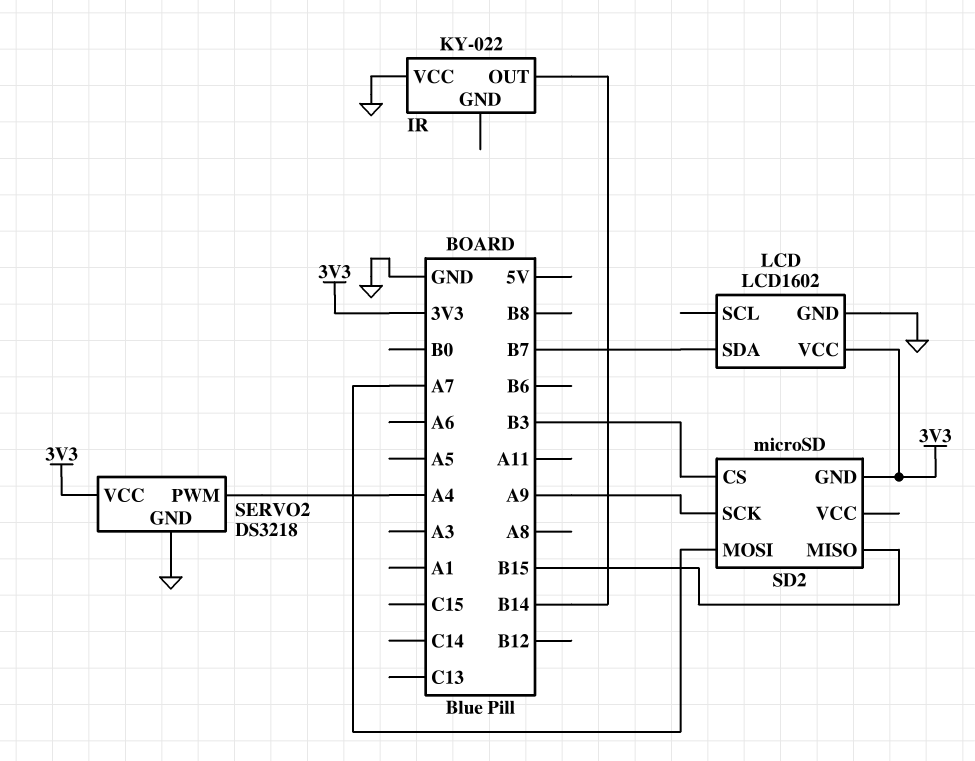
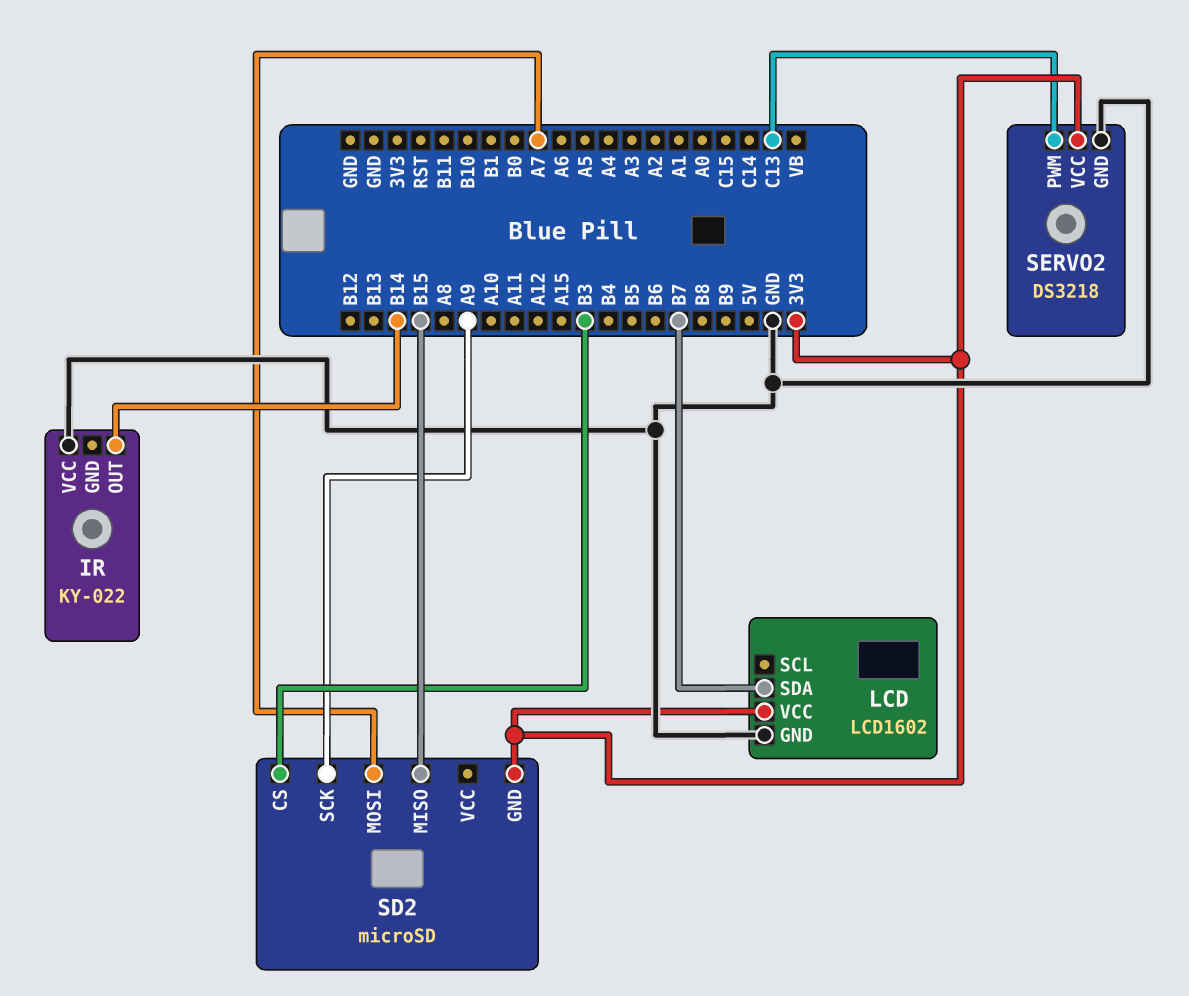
SERVO2 pin PWM: A4 -> C13

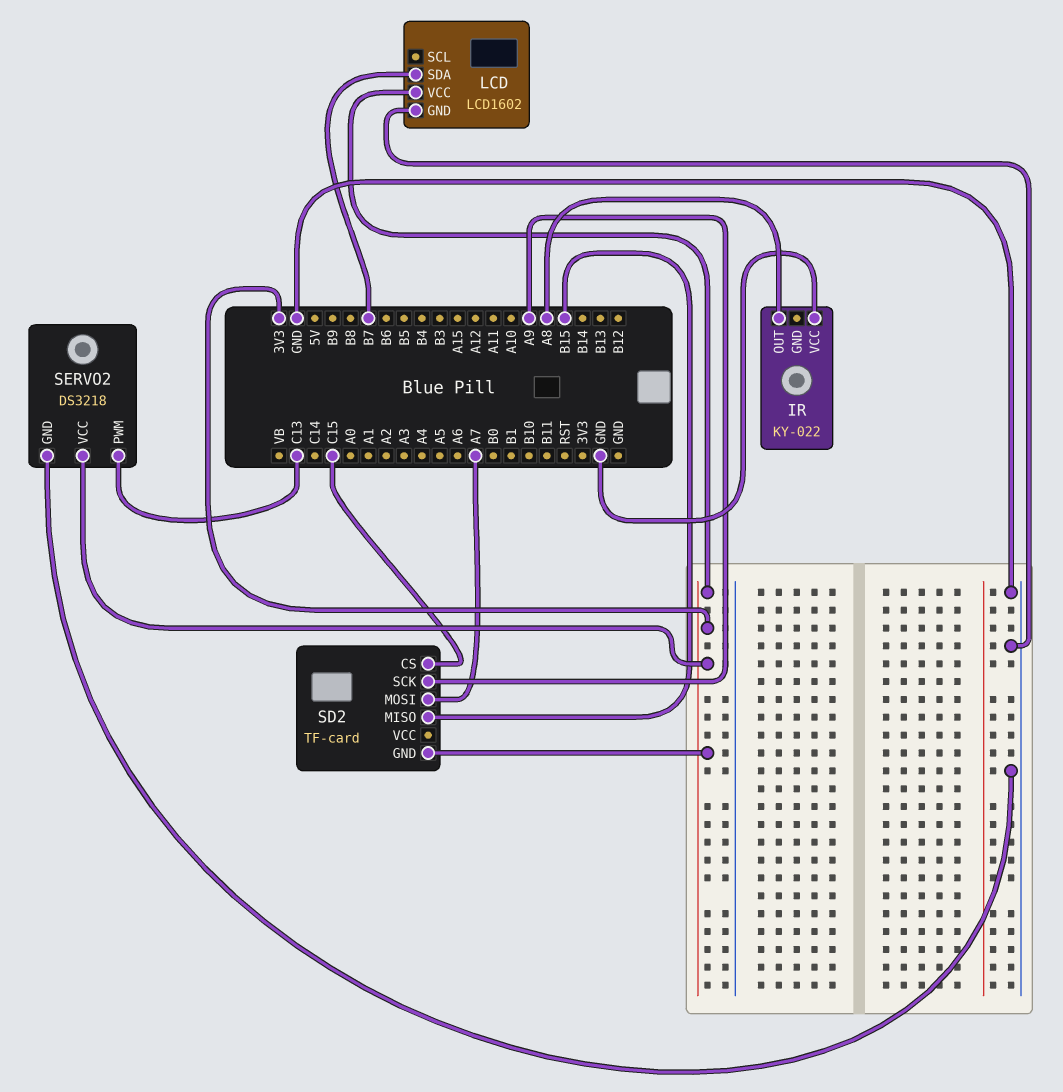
IR pin OUT: B14 -> A8
SD2: microSD -> TF-card
SD2 pin CS: B3 -> C15

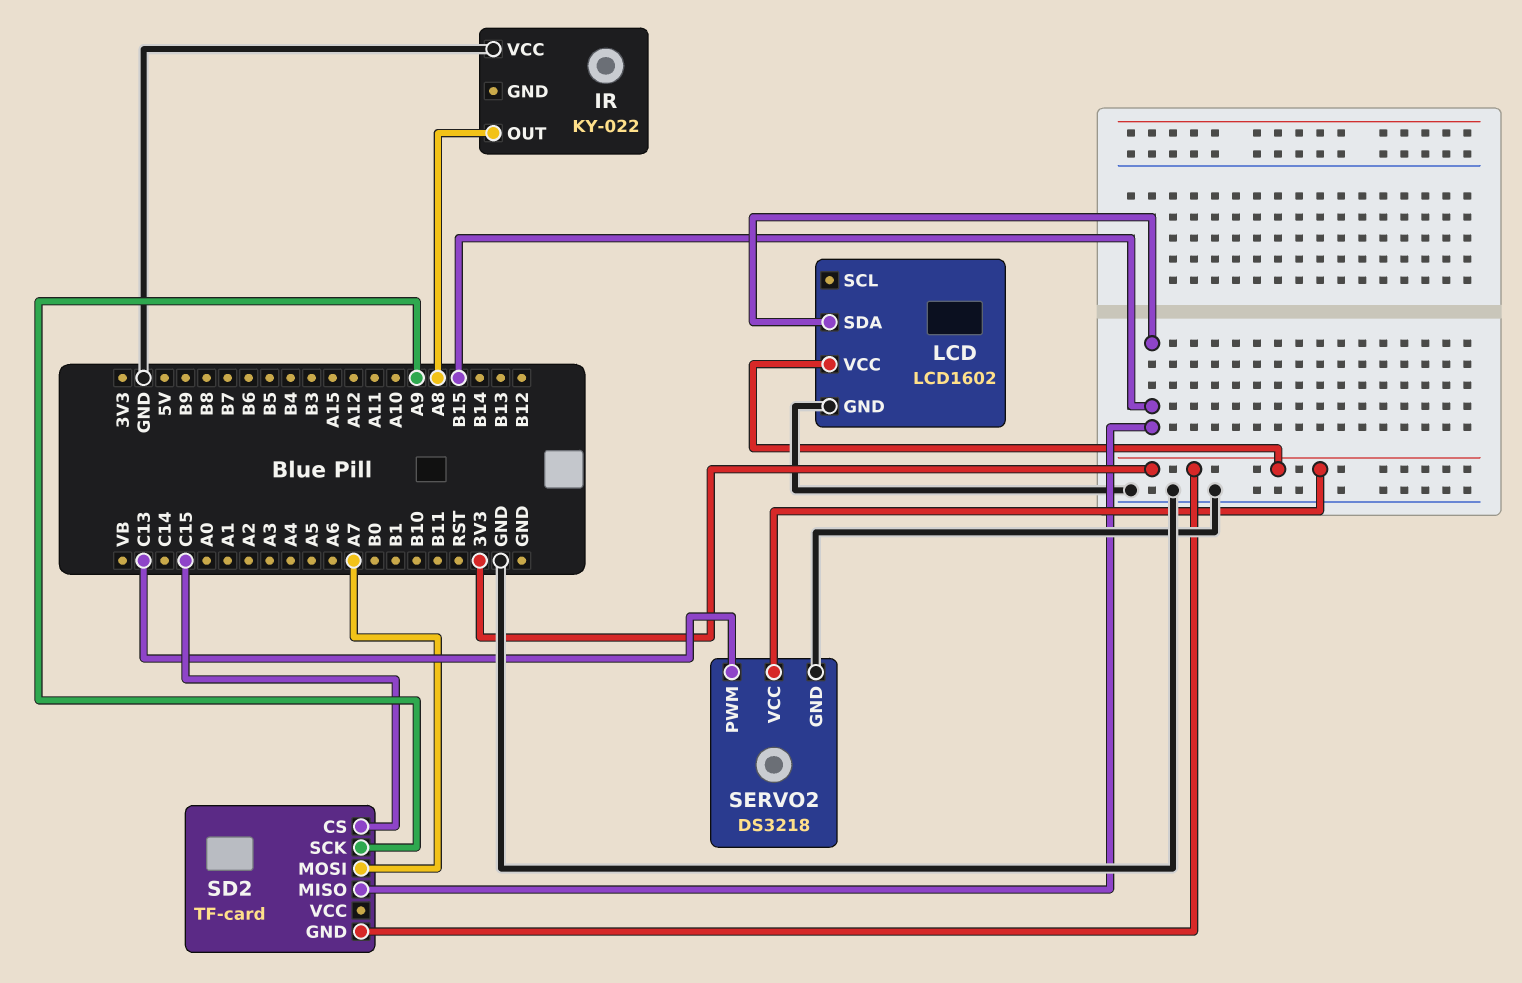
LCD pin SDA: B7 -> B15

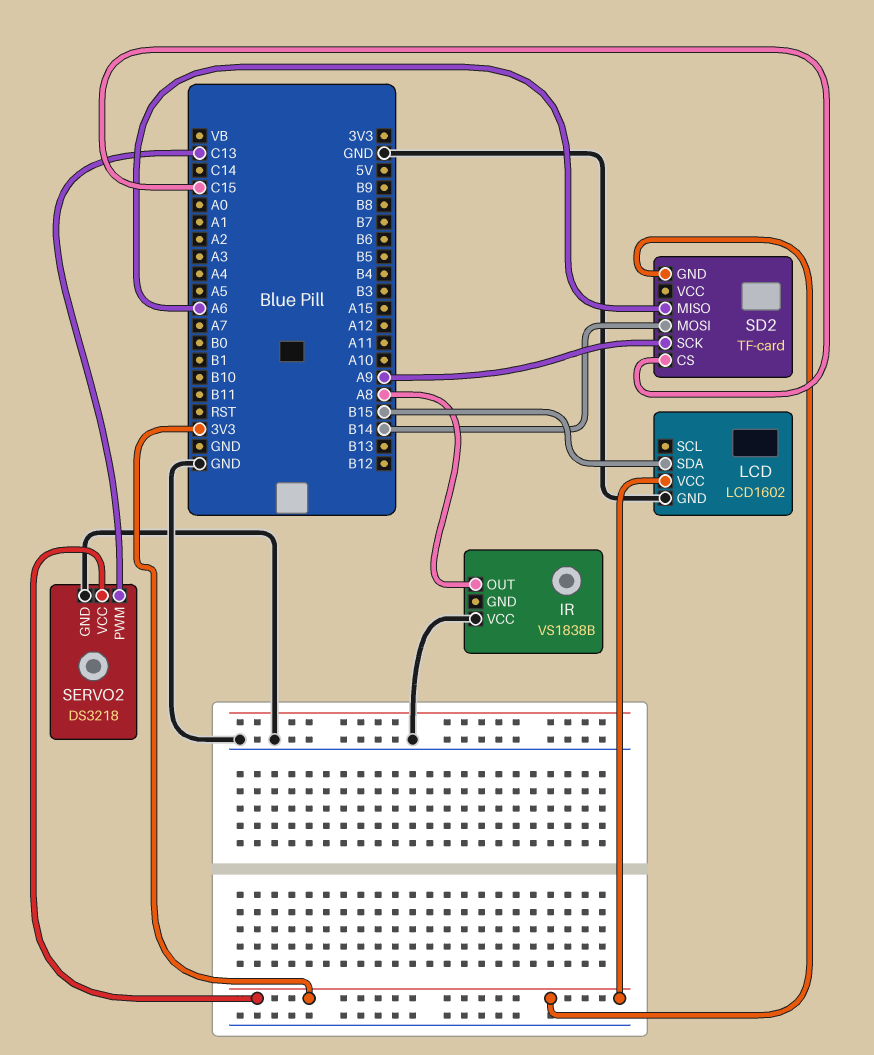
IR: KY-022 -> VS1838B
SD2 pin MISO: B15 -> A6
SD2 pin MOSI: A7 -> B14

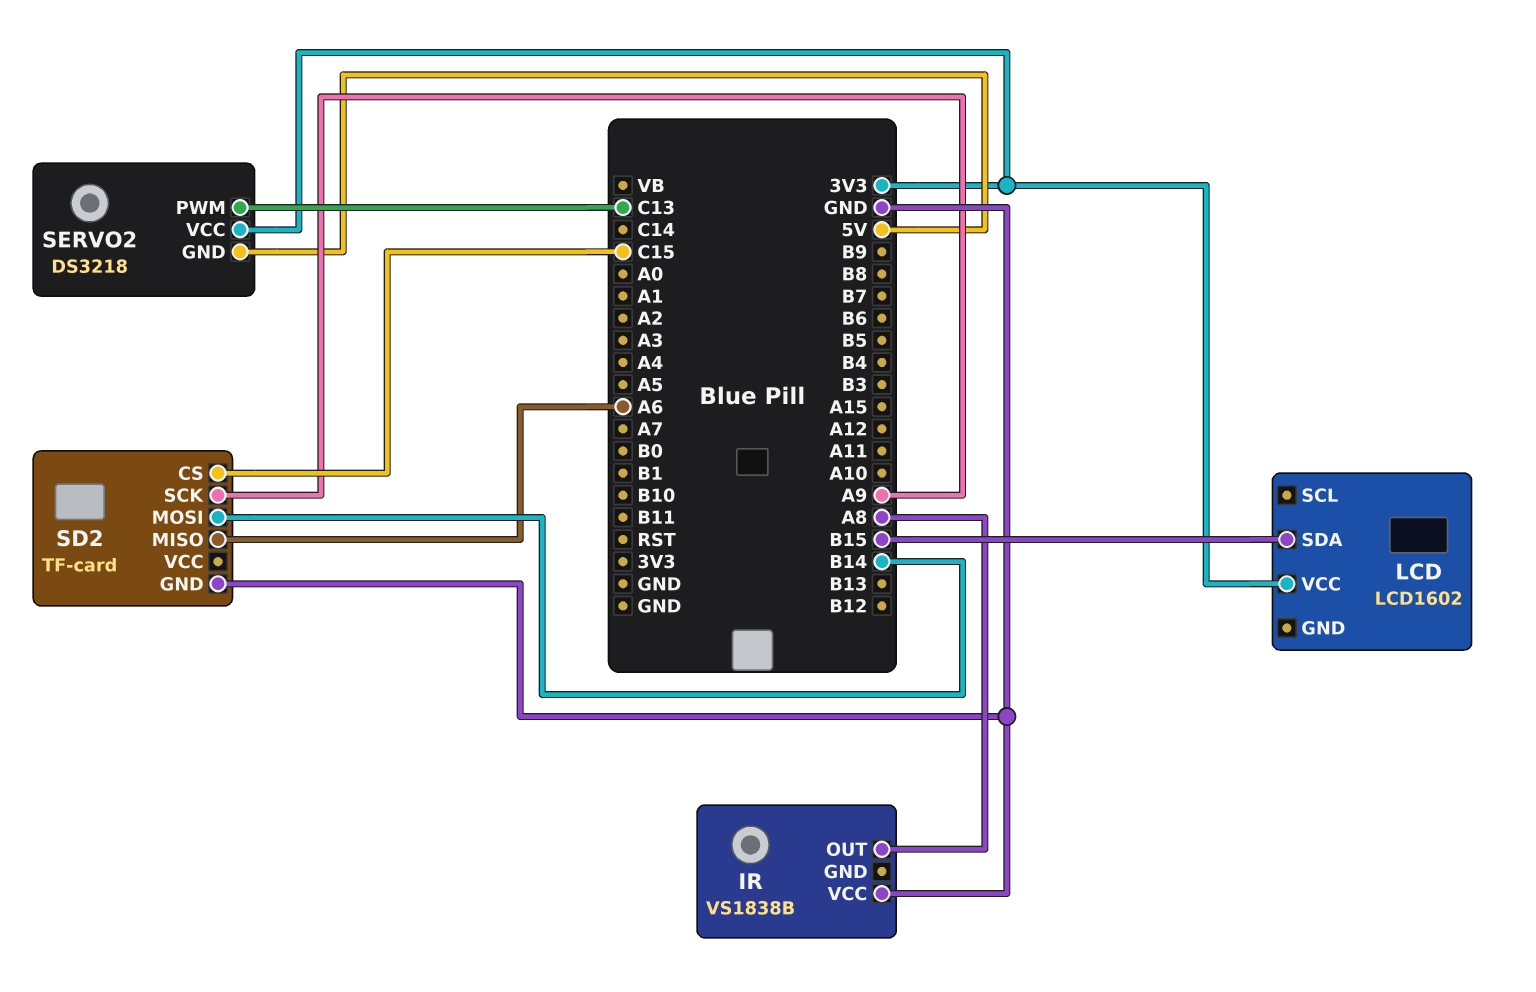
LCD pin GND: GND -> none
SD2 pin GND: 3V3 -> GND
SERVO2 pin GND: GND -> 5V

